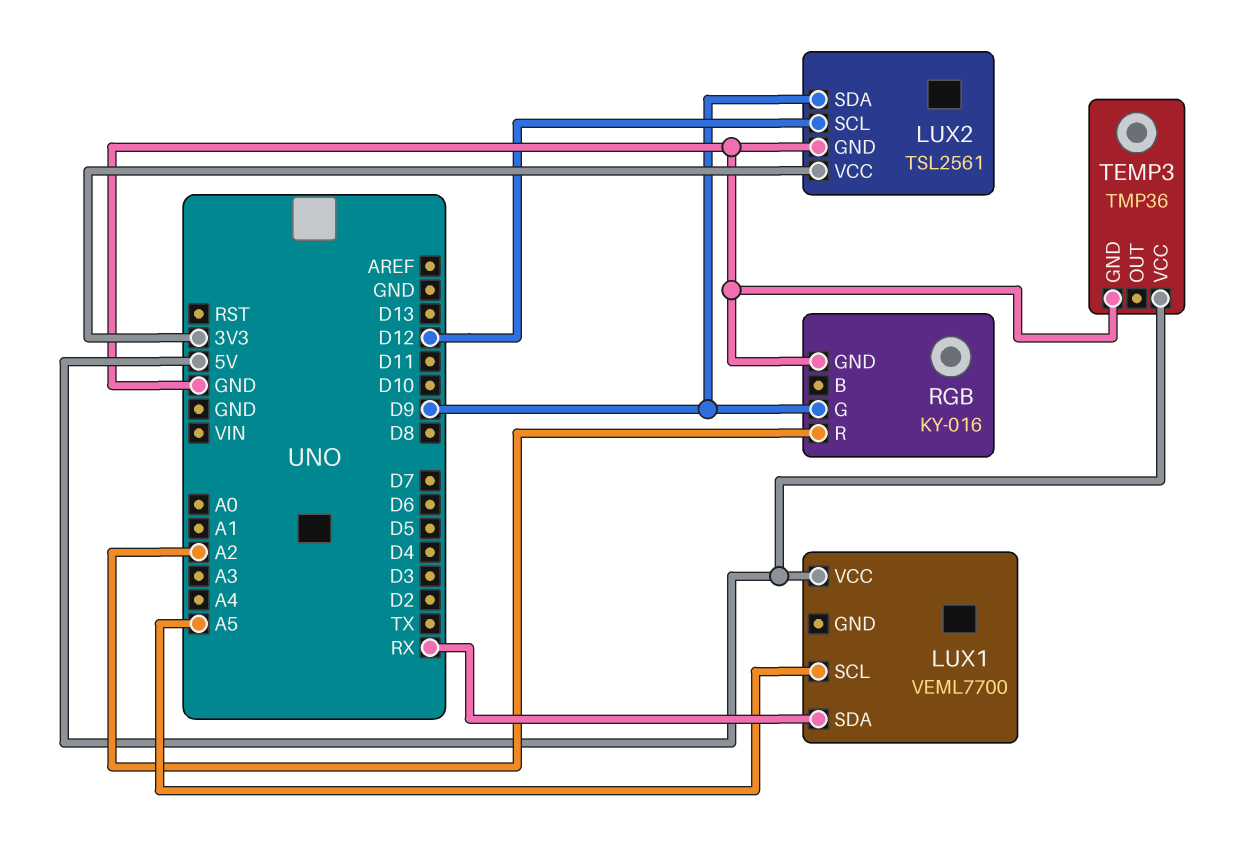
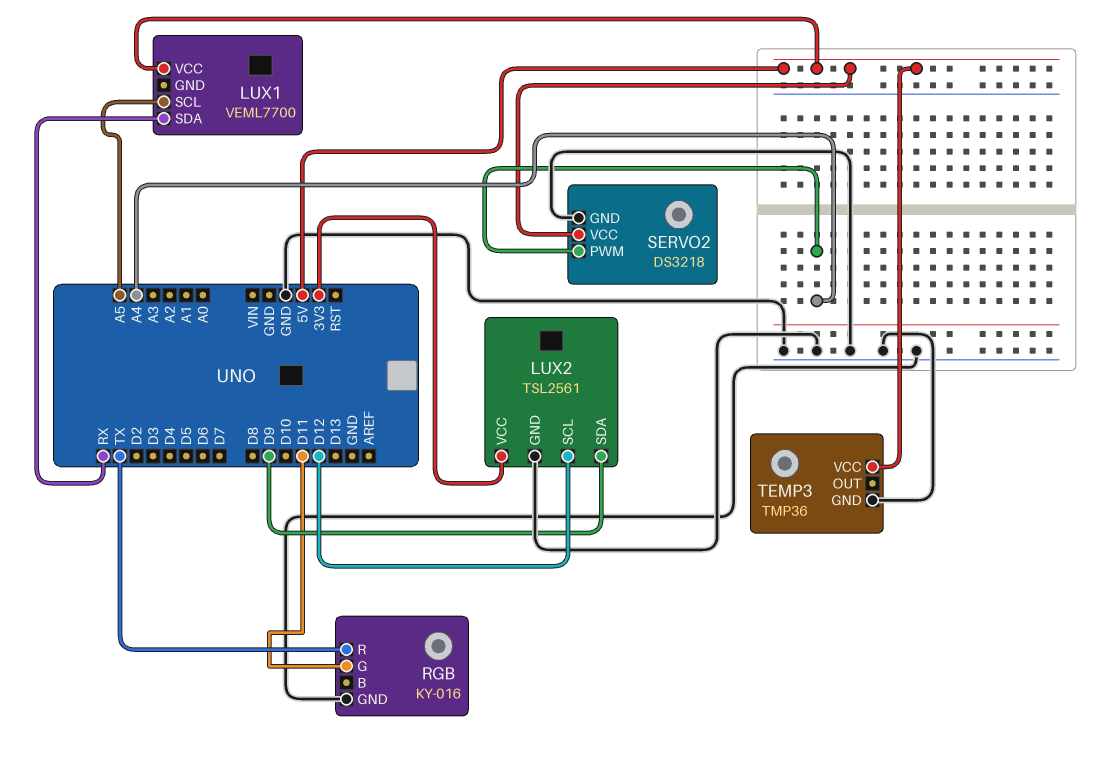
RGB pin G: D9 -> D11
RGB pin R: A2 -> TX
SERVO2: none -> DS3218
SERVO2 pin GND: none -> GND
SERVO2 pin PWM: none -> A4
SERVO2 pin VCC: none -> 5V

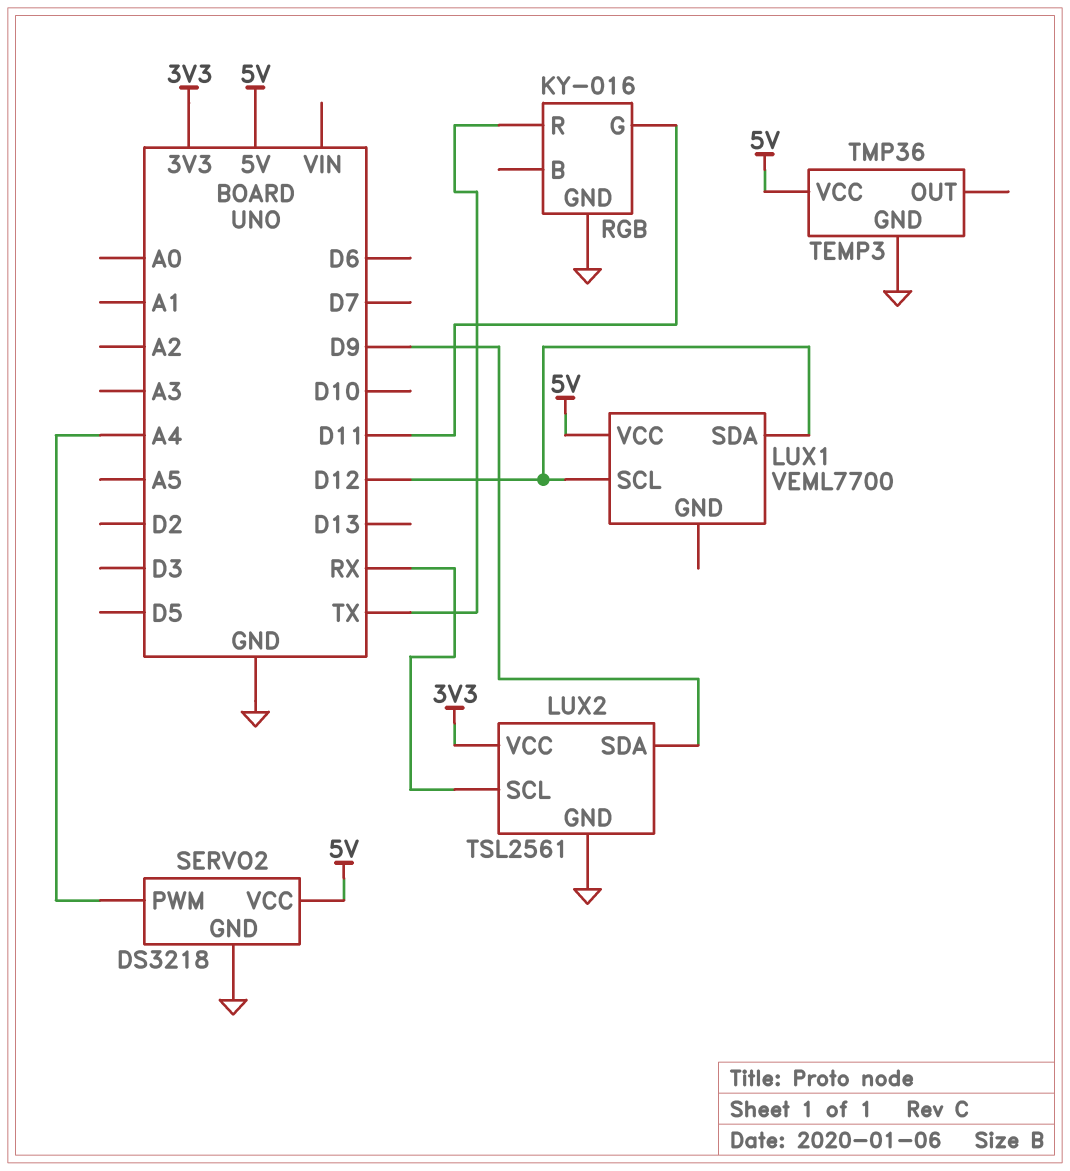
LUX1 pin SCL: A5 -> D12
LUX1 pin SDA: RX -> D12
LUX2 pin SCL: D12 -> RX

